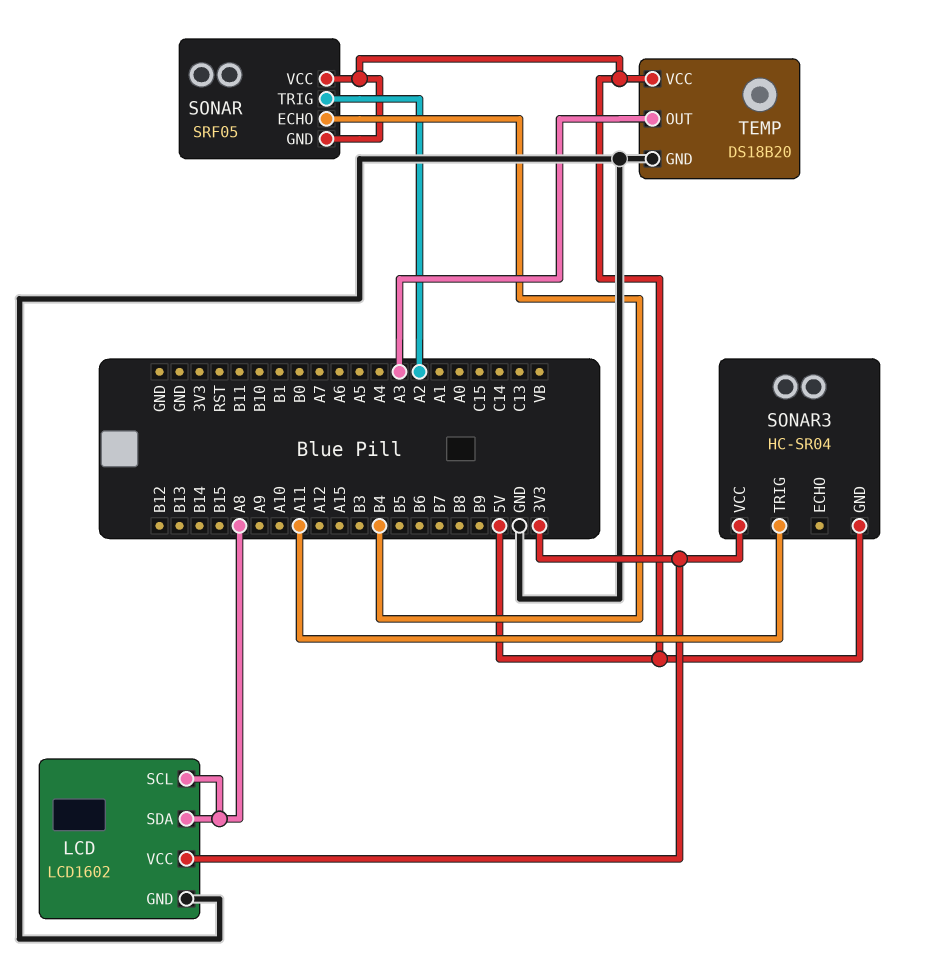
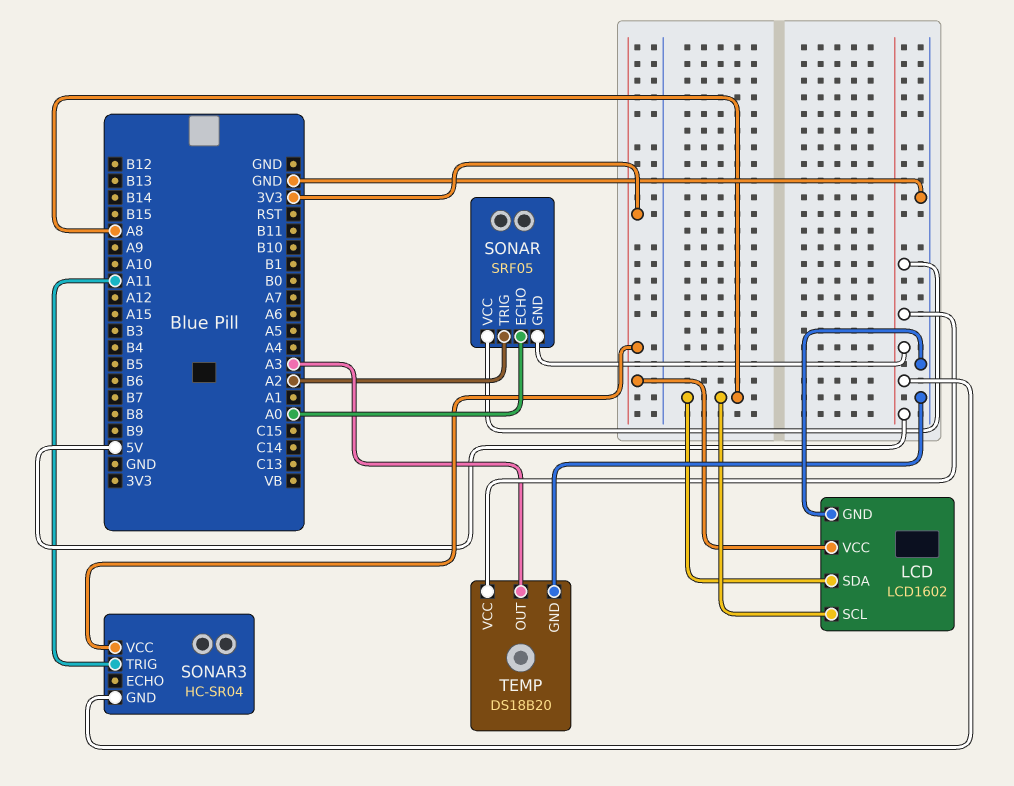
SONAR pin ECHO: B4 -> A0

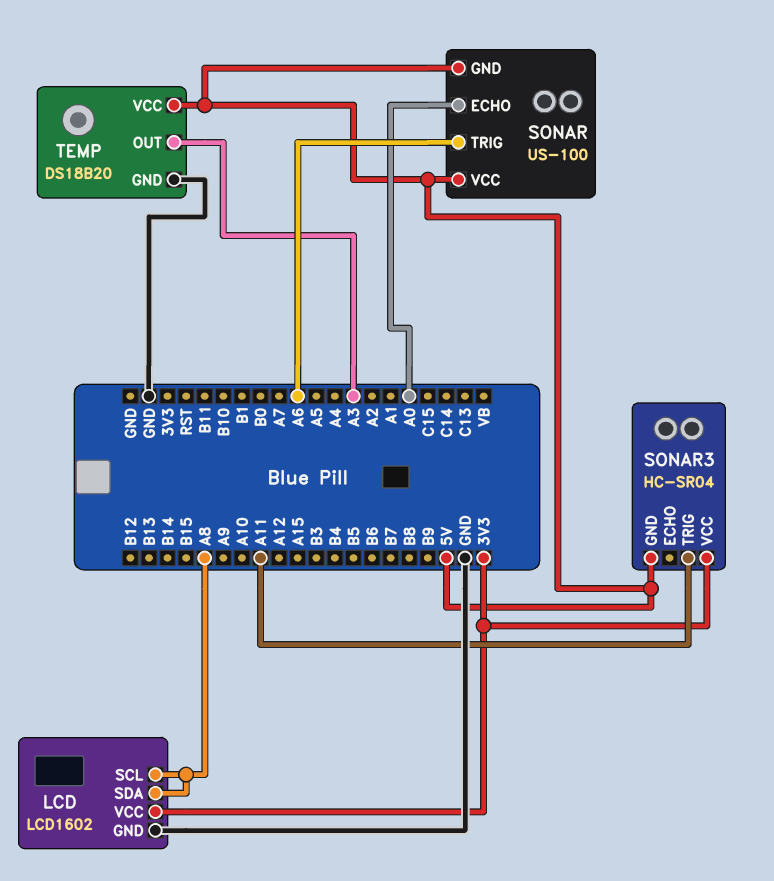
SONAR: SRF05 -> US-100
SONAR pin TRIG: A2 -> A6

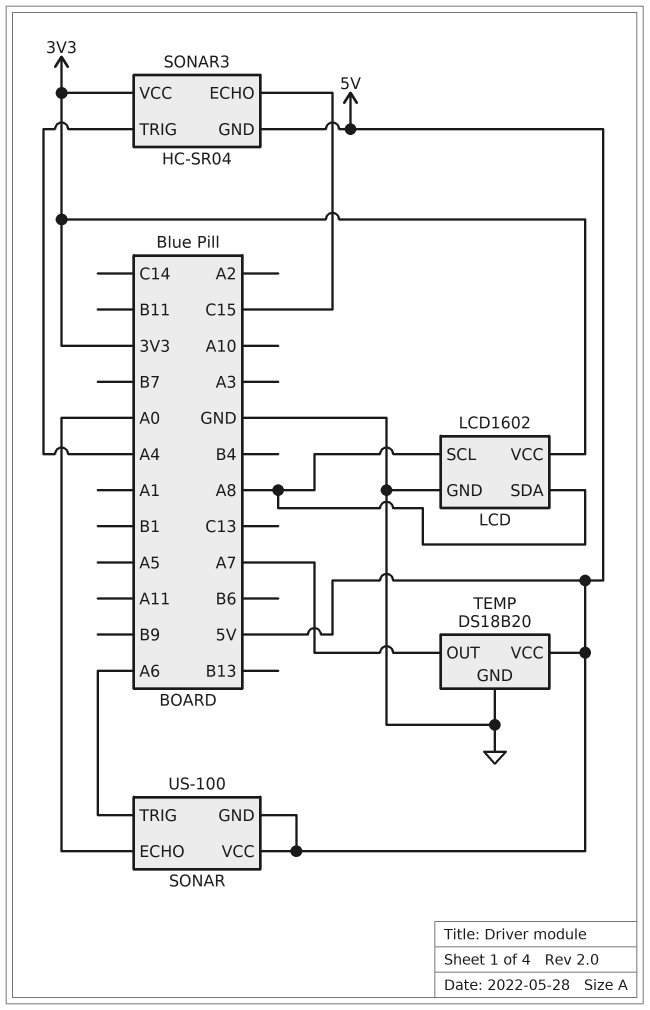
SONAR3 pin ECHO: none -> C15
SONAR3 pin TRIG: A11 -> A4
TEMP pin OUT: A3 -> A7

